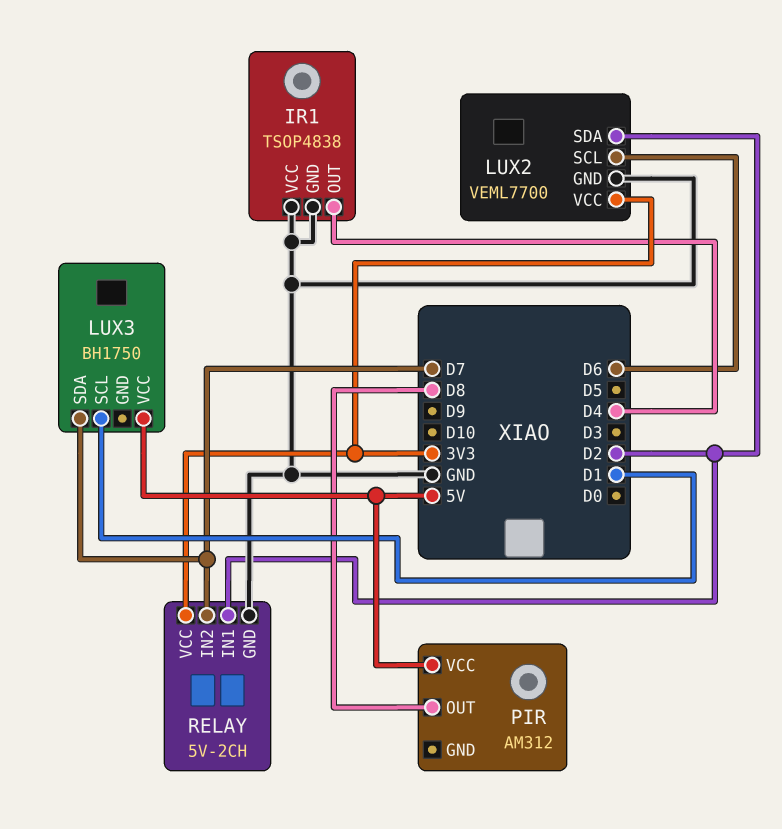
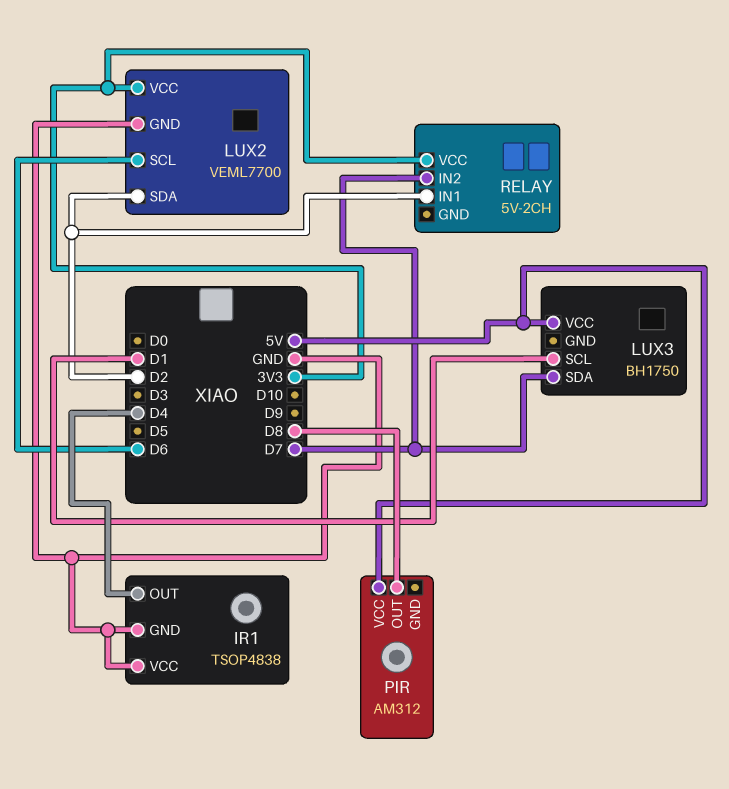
RELAY pin GND: GND -> none

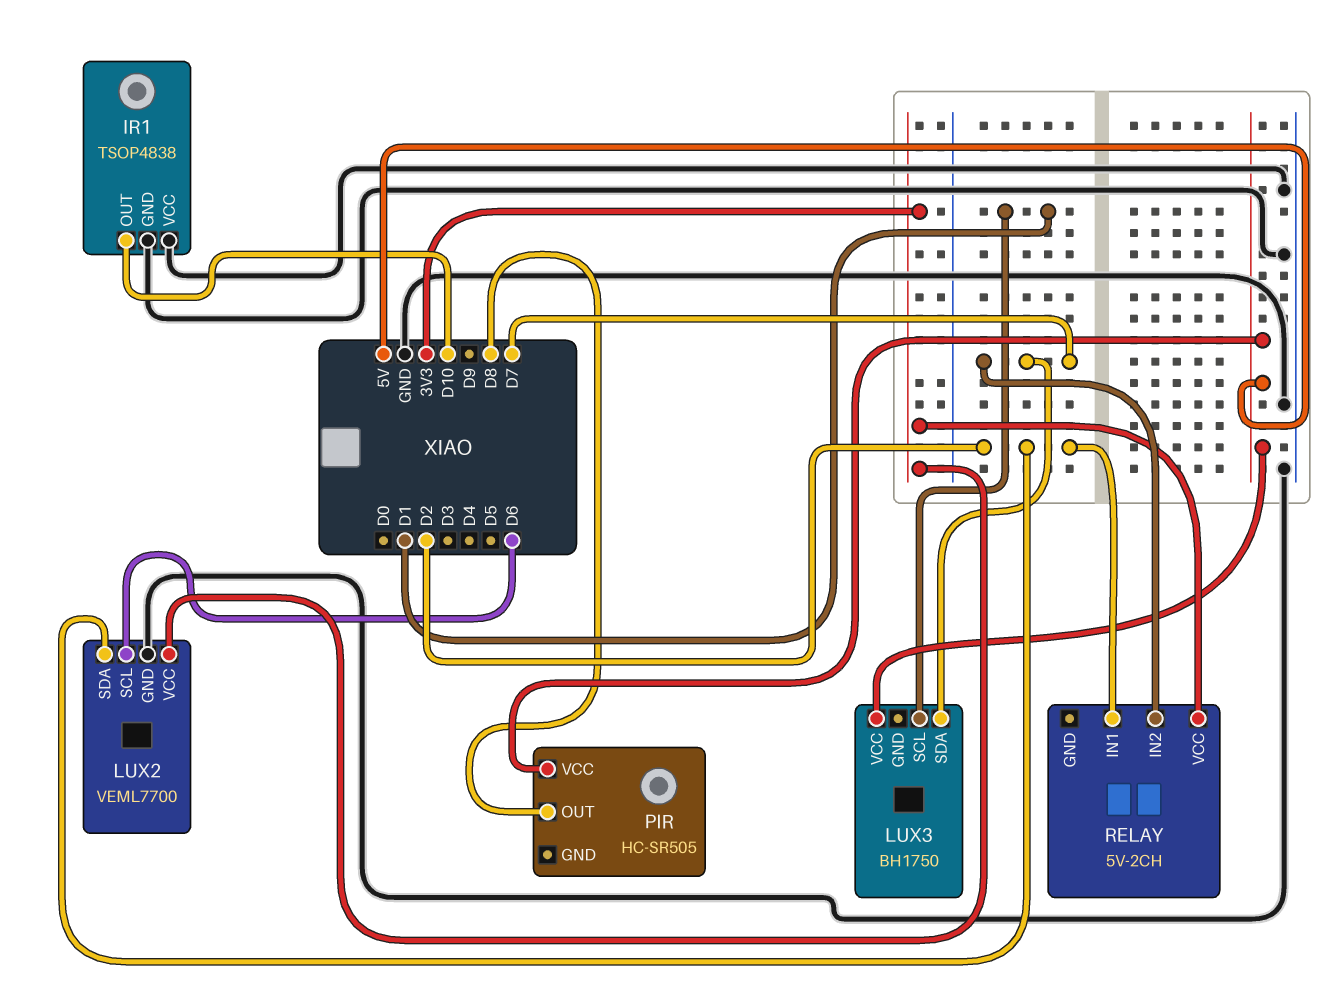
IR1 pin OUT: D4 -> D10
PIR: AM312 -> HC-SR505

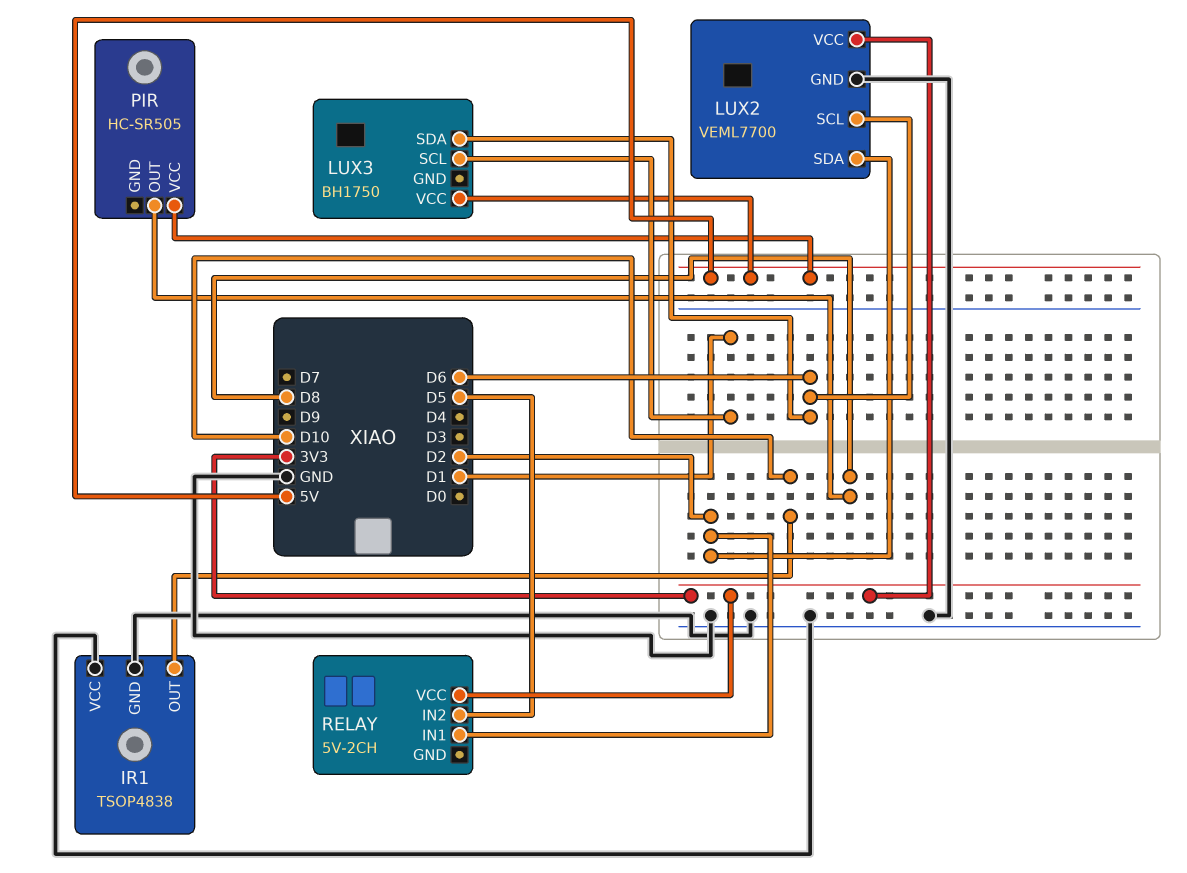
LUX3 pin SDA: D7 -> D6
RELAY pin IN2: D7 -> D5

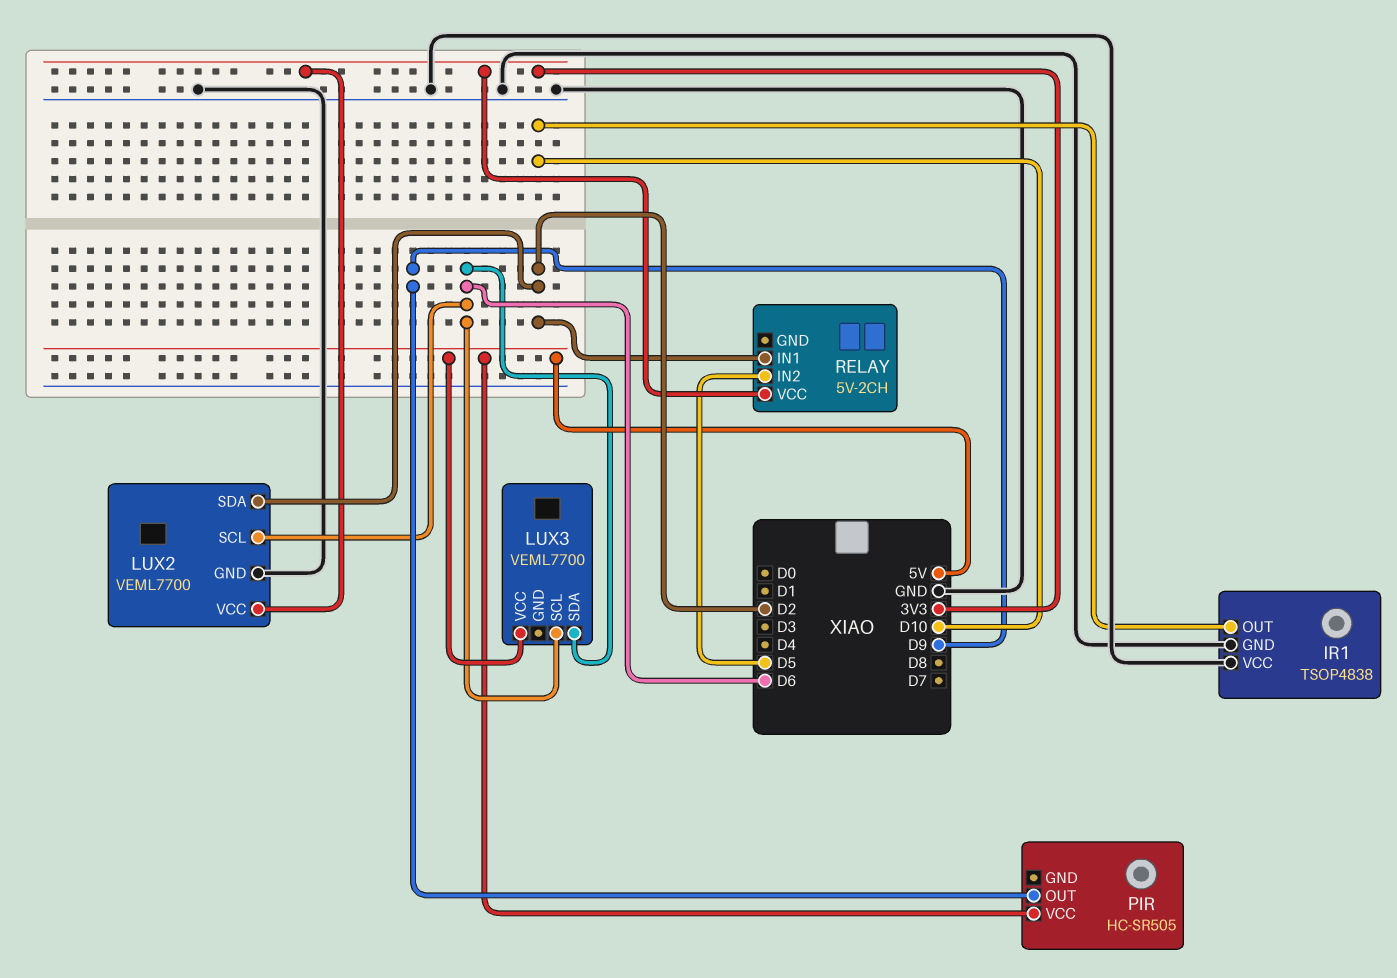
LUX3: BH1750 -> VEML7700
LUX3 pin SCL: D1 -> D6
PIR pin OUT: D8 -> D9

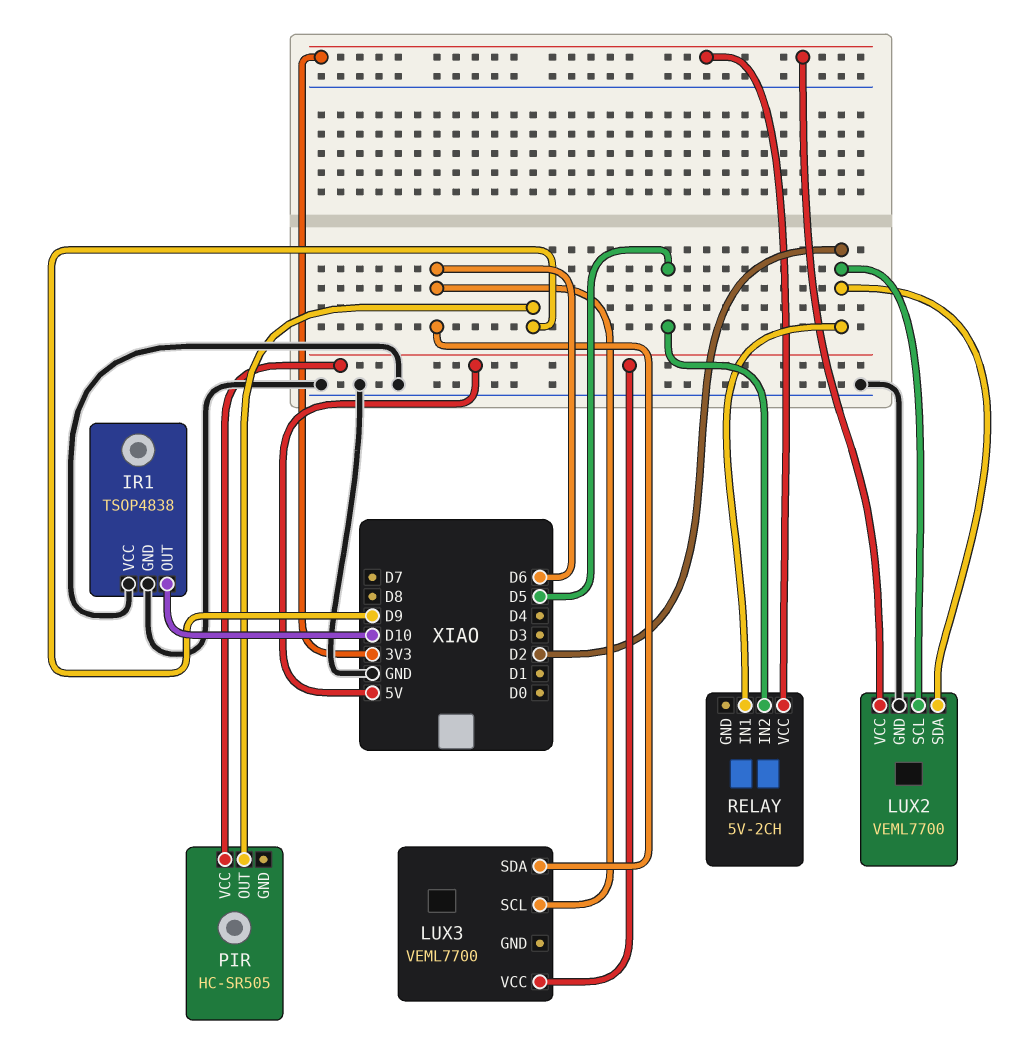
LUX2 pin SCL: D6 -> D2

